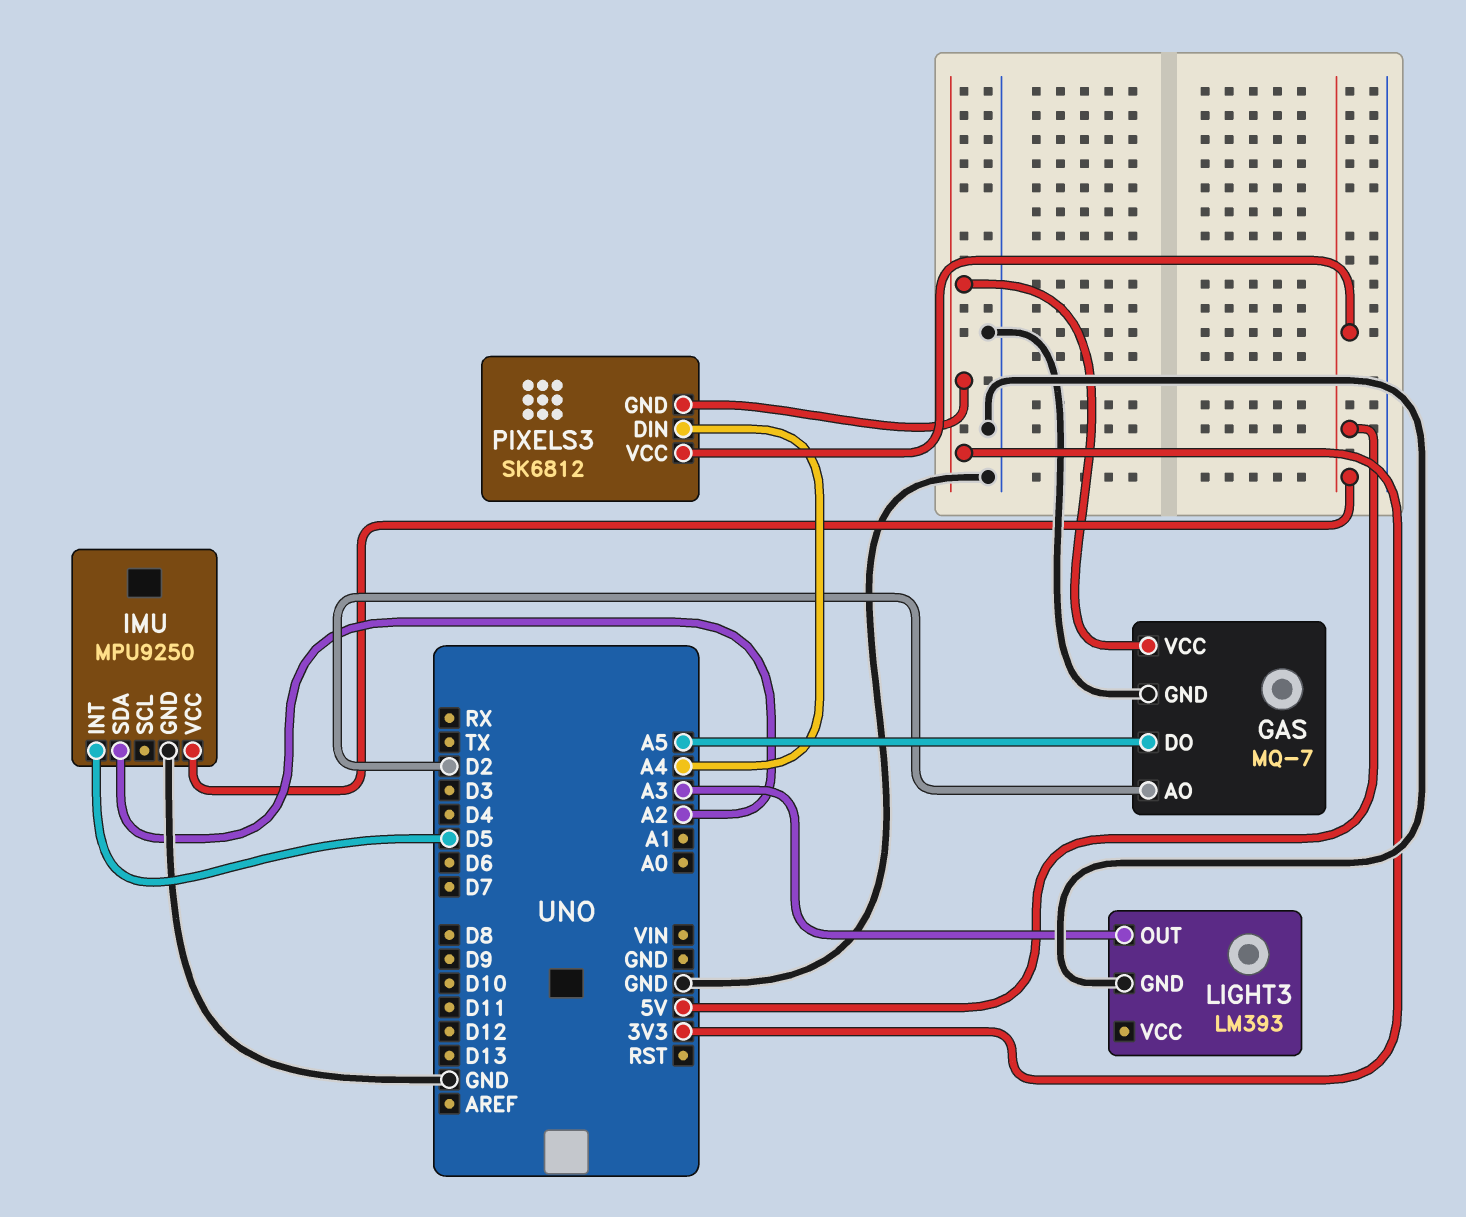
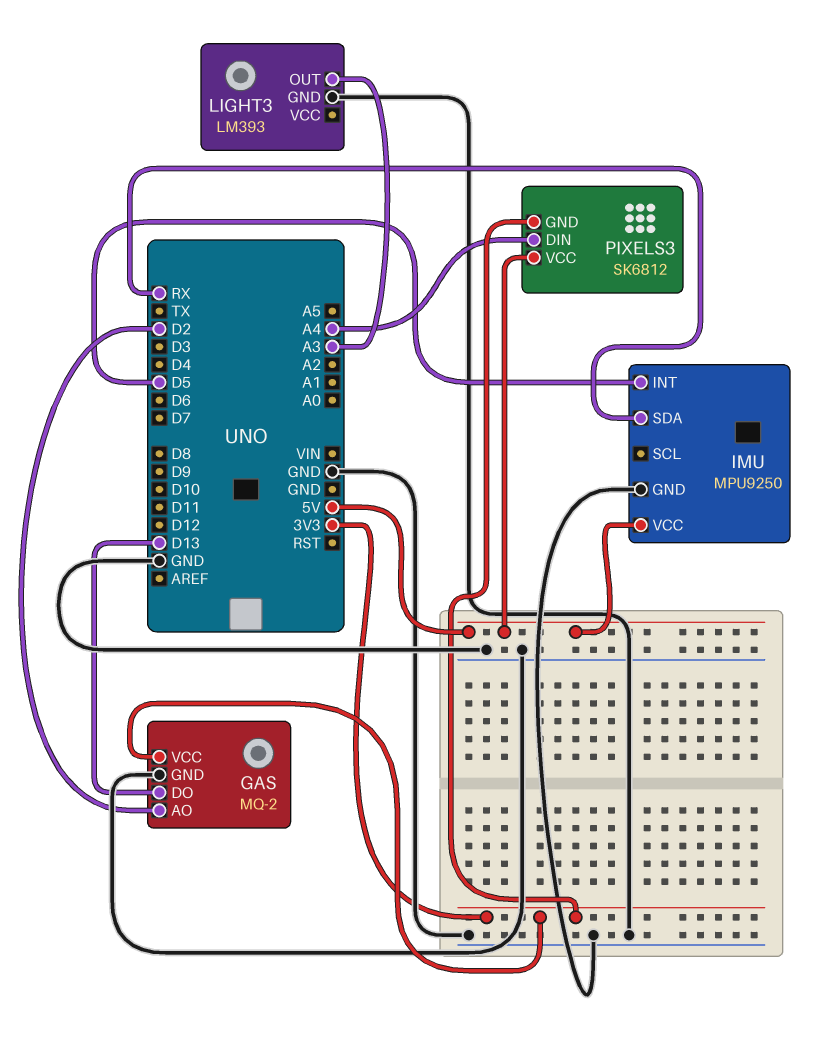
GAS: MQ-7 -> MQ-2
GAS pin DO: A5 -> D13
IMU pin SDA: A2 -> RX

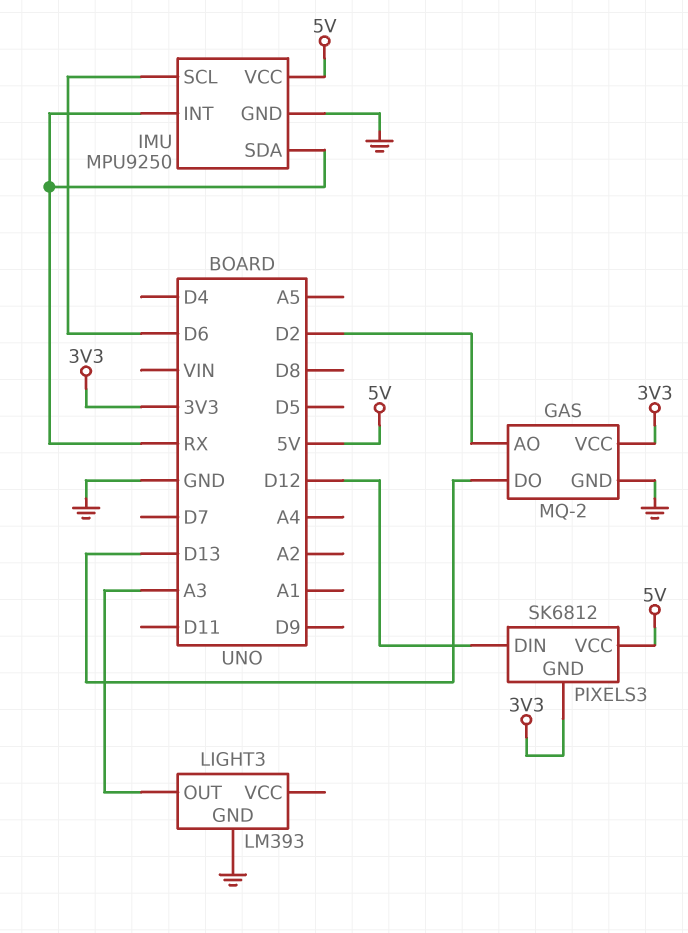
IMU pin INT: D5 -> RX
IMU pin SCL: none -> D6
PIXELS3 pin DIN: A4 -> D12

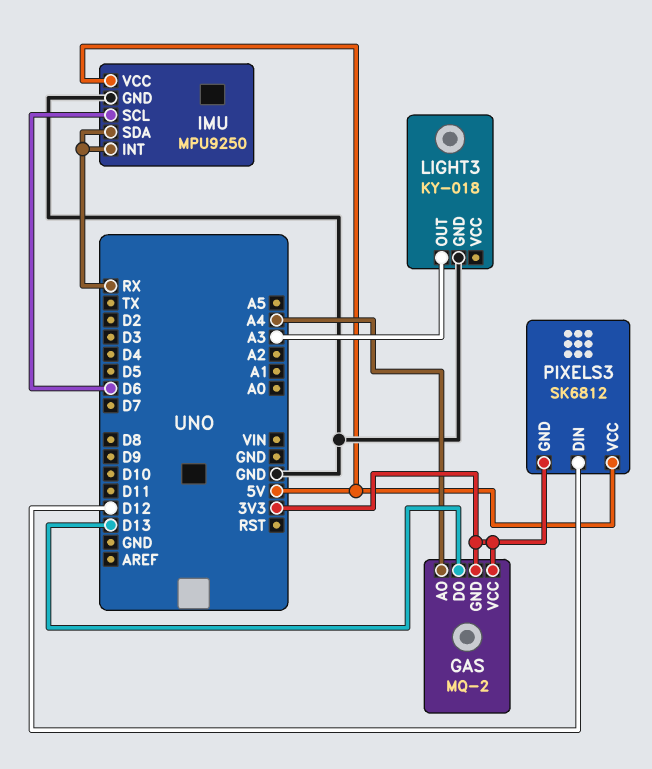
GAS pin AO: D2 -> A4
GAS pin GND: GND -> 3V3
LIGHT3: LM393 -> KY-018

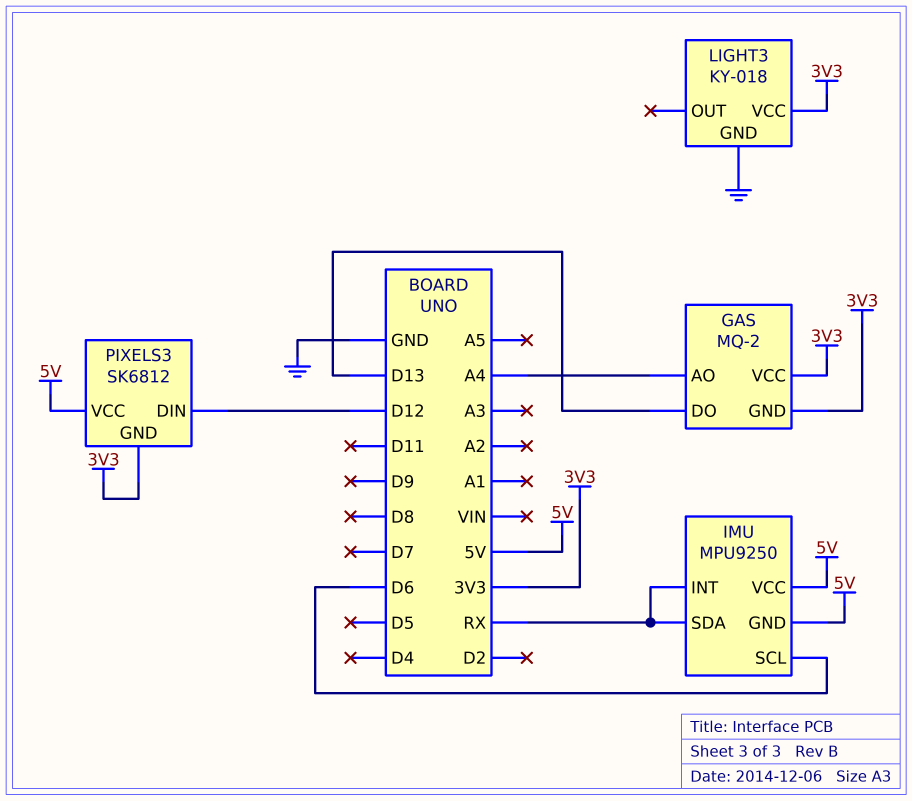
IMU pin GND: GND -> 5V
LIGHT3 pin OUT: A3 -> none
LIGHT3 pin VCC: none -> 3V3

